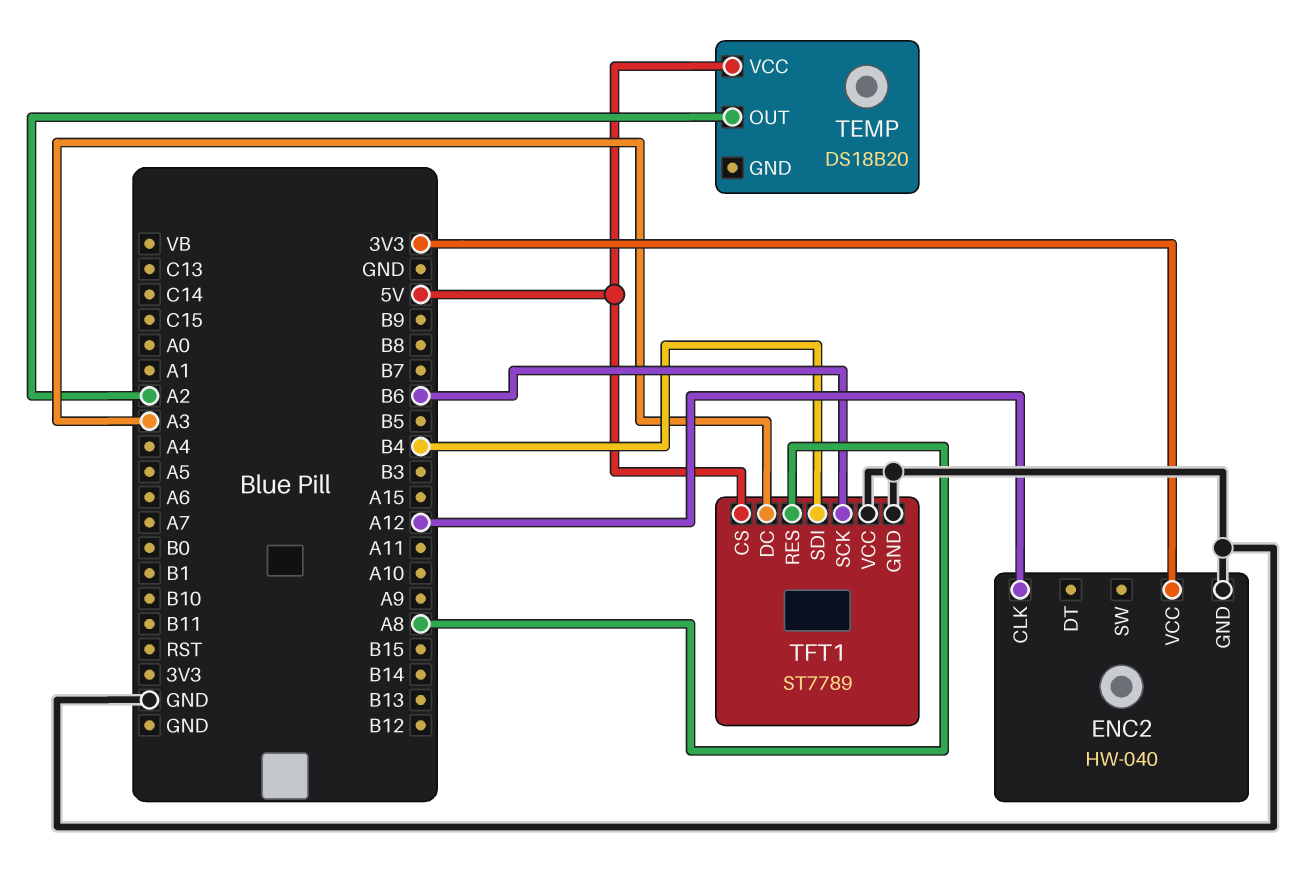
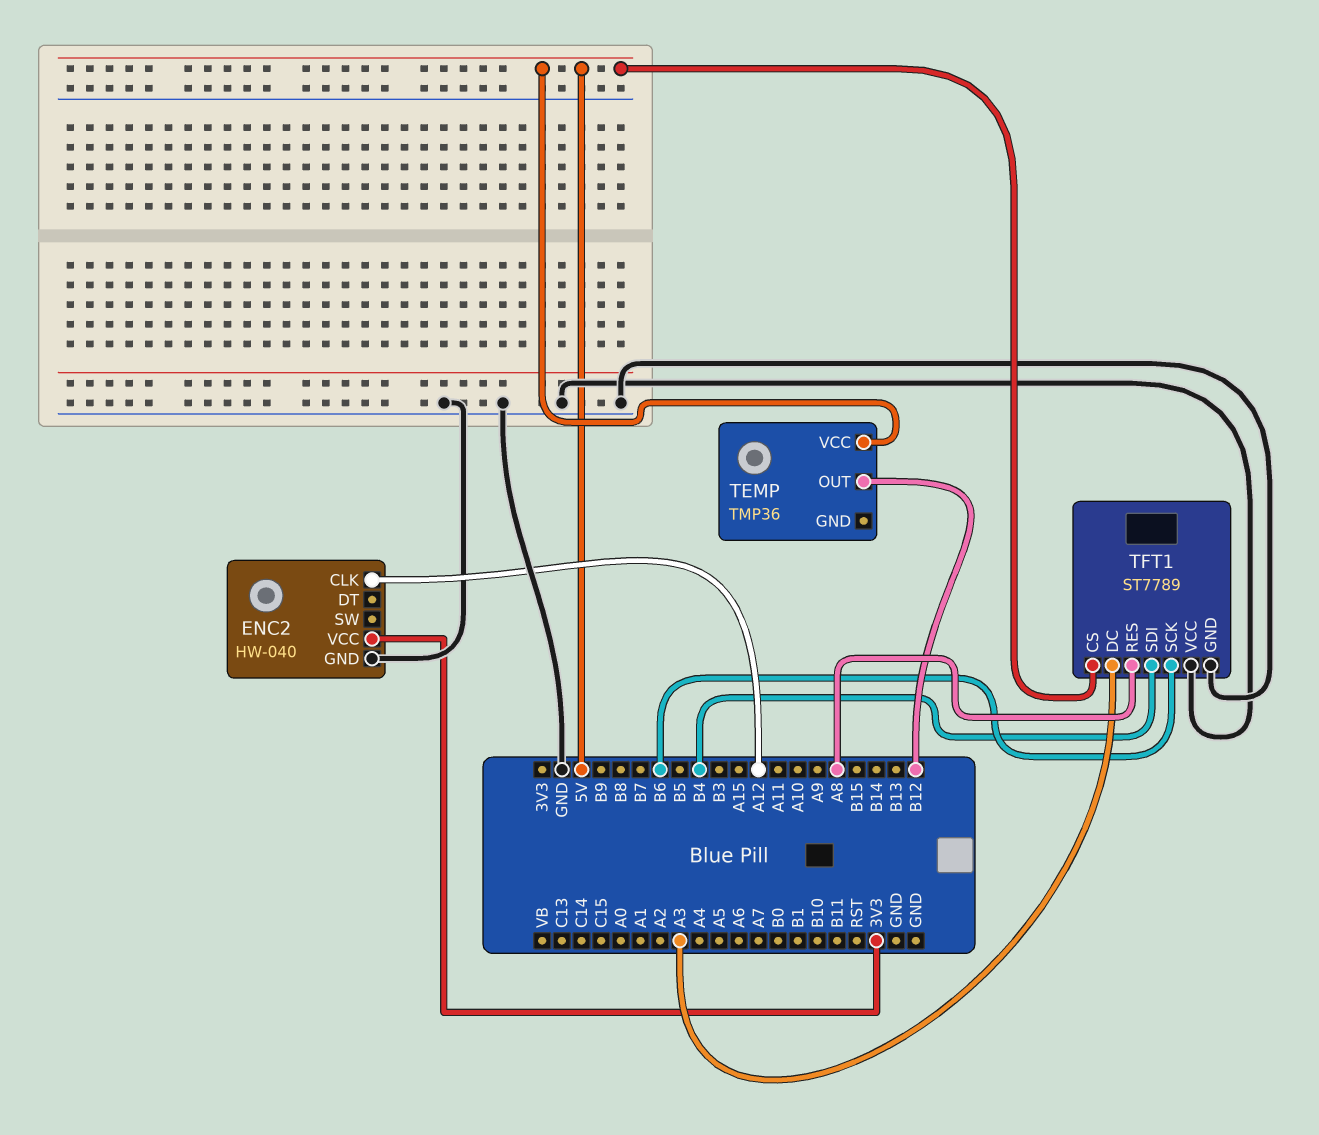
TEMP: DS18B20 -> TMP36
TEMP pin OUT: A2 -> B12

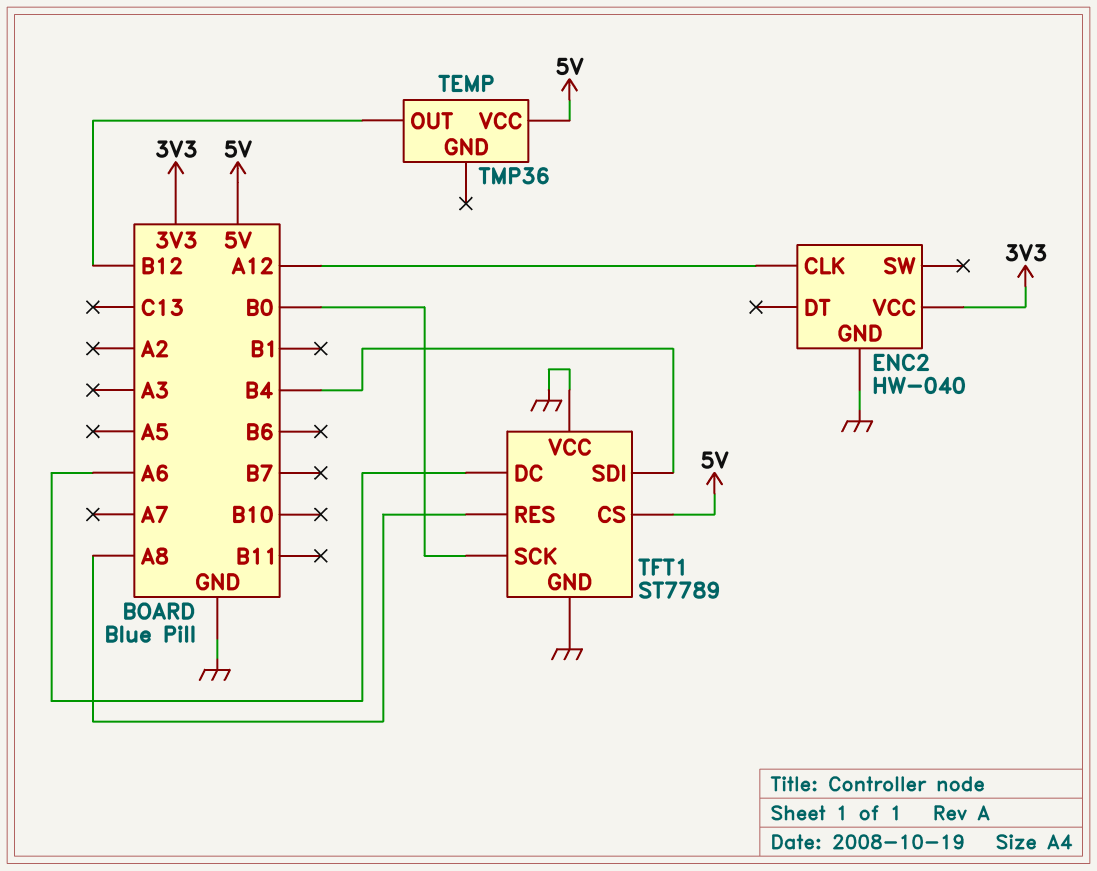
TFT1 pin DC: A3 -> A6
TFT1 pin SCK: B6 -> B0

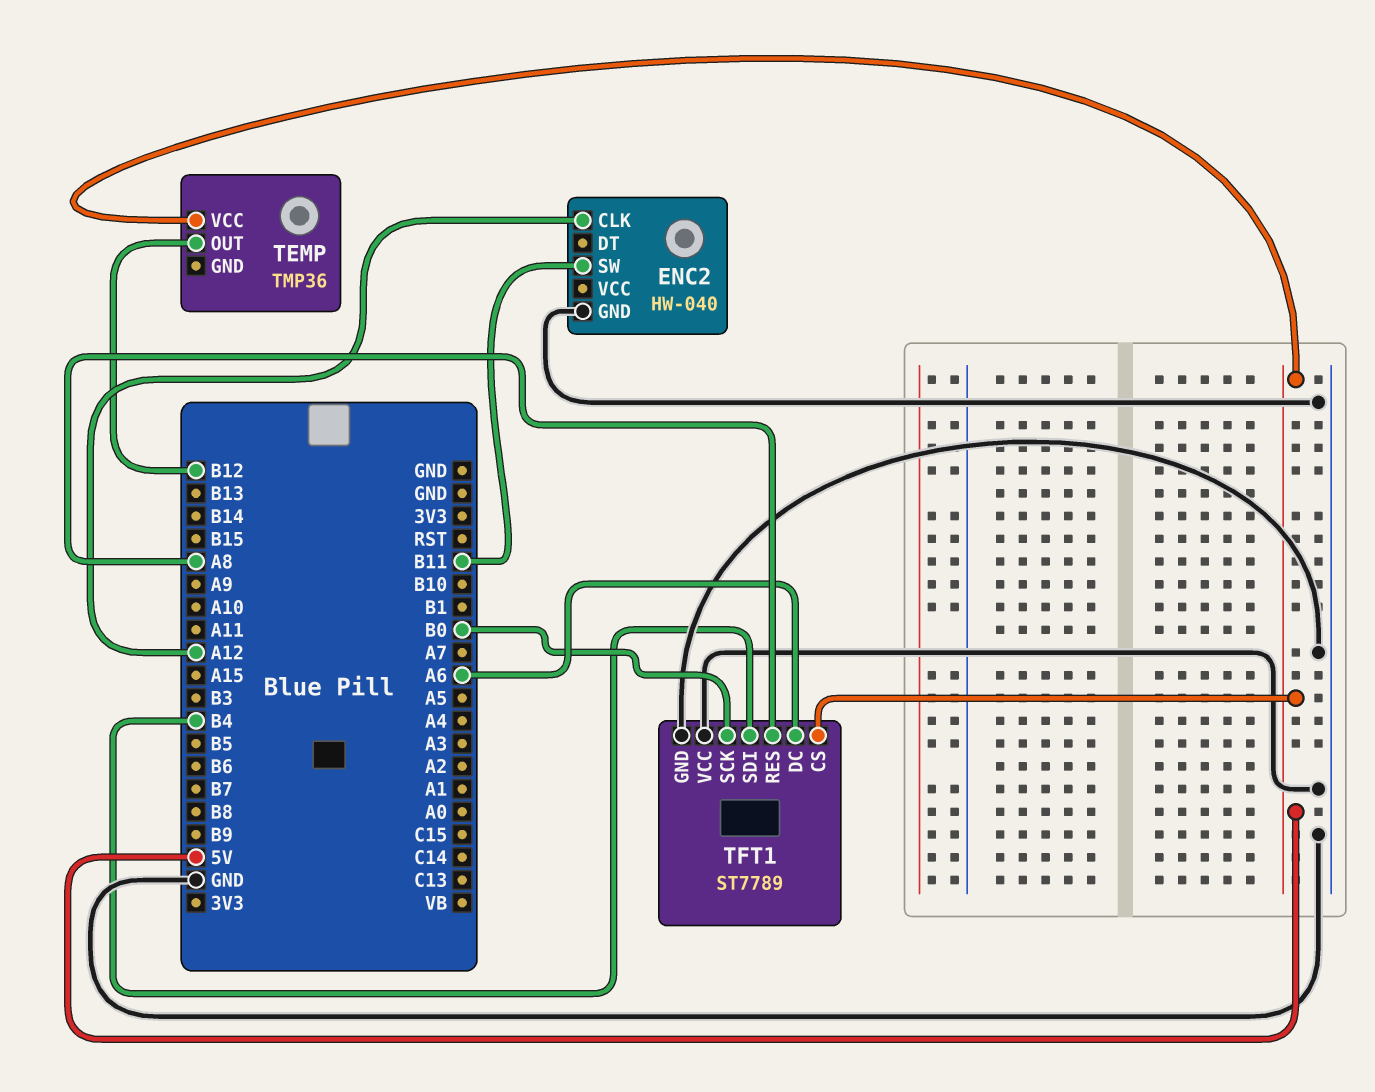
ENC2 pin SW: none -> B11
ENC2 pin VCC: 3V3 -> none

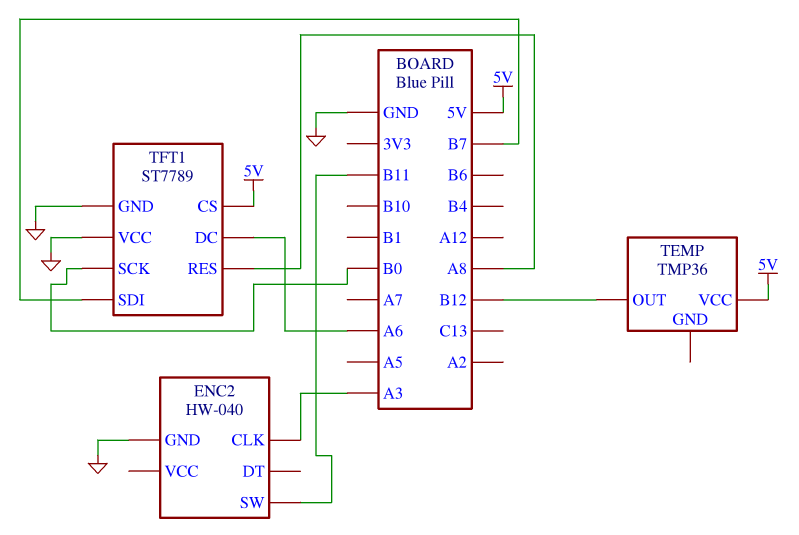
ENC2 pin CLK: A12 -> A3
TFT1 pin SDI: B4 -> B7

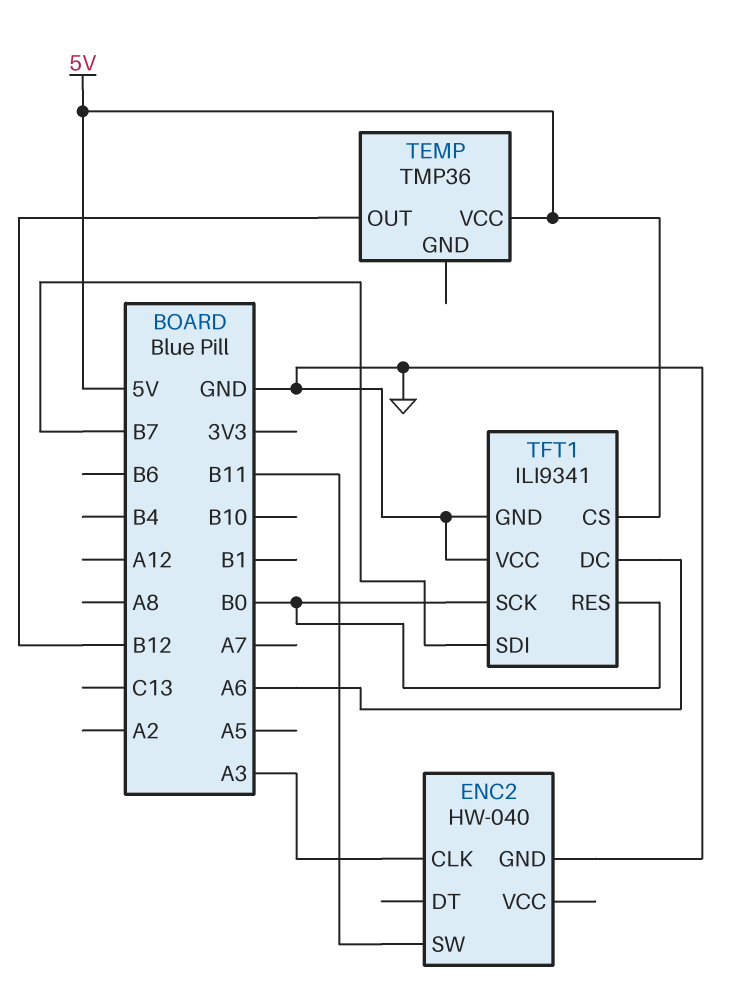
TFT1: ST7789 -> ILI9341
TFT1 pin RES: A8 -> B0

